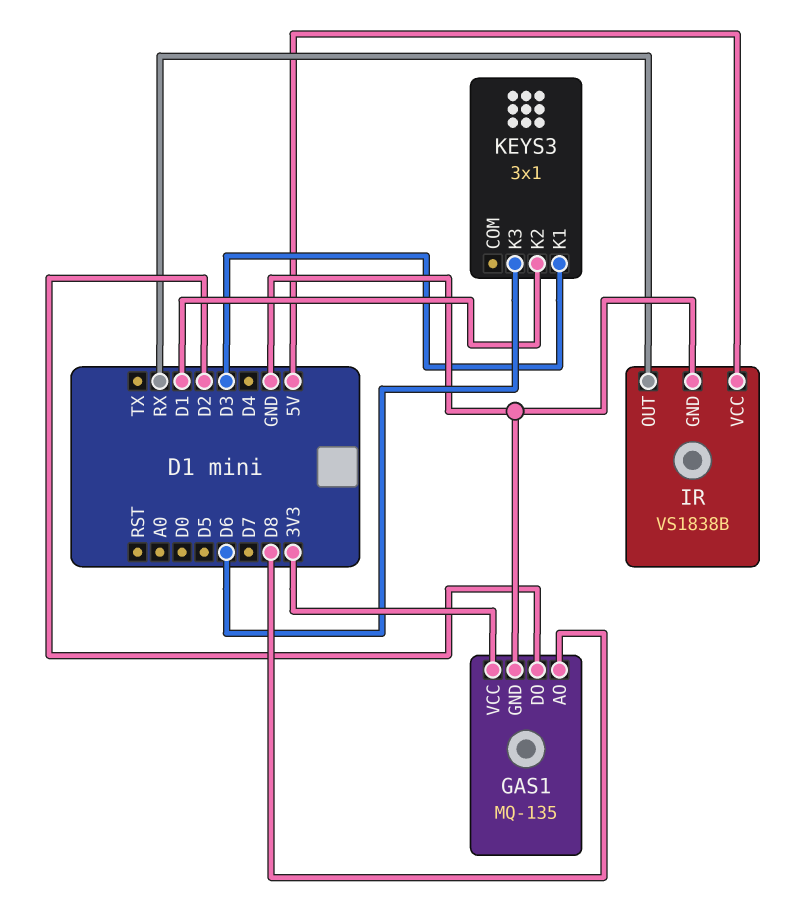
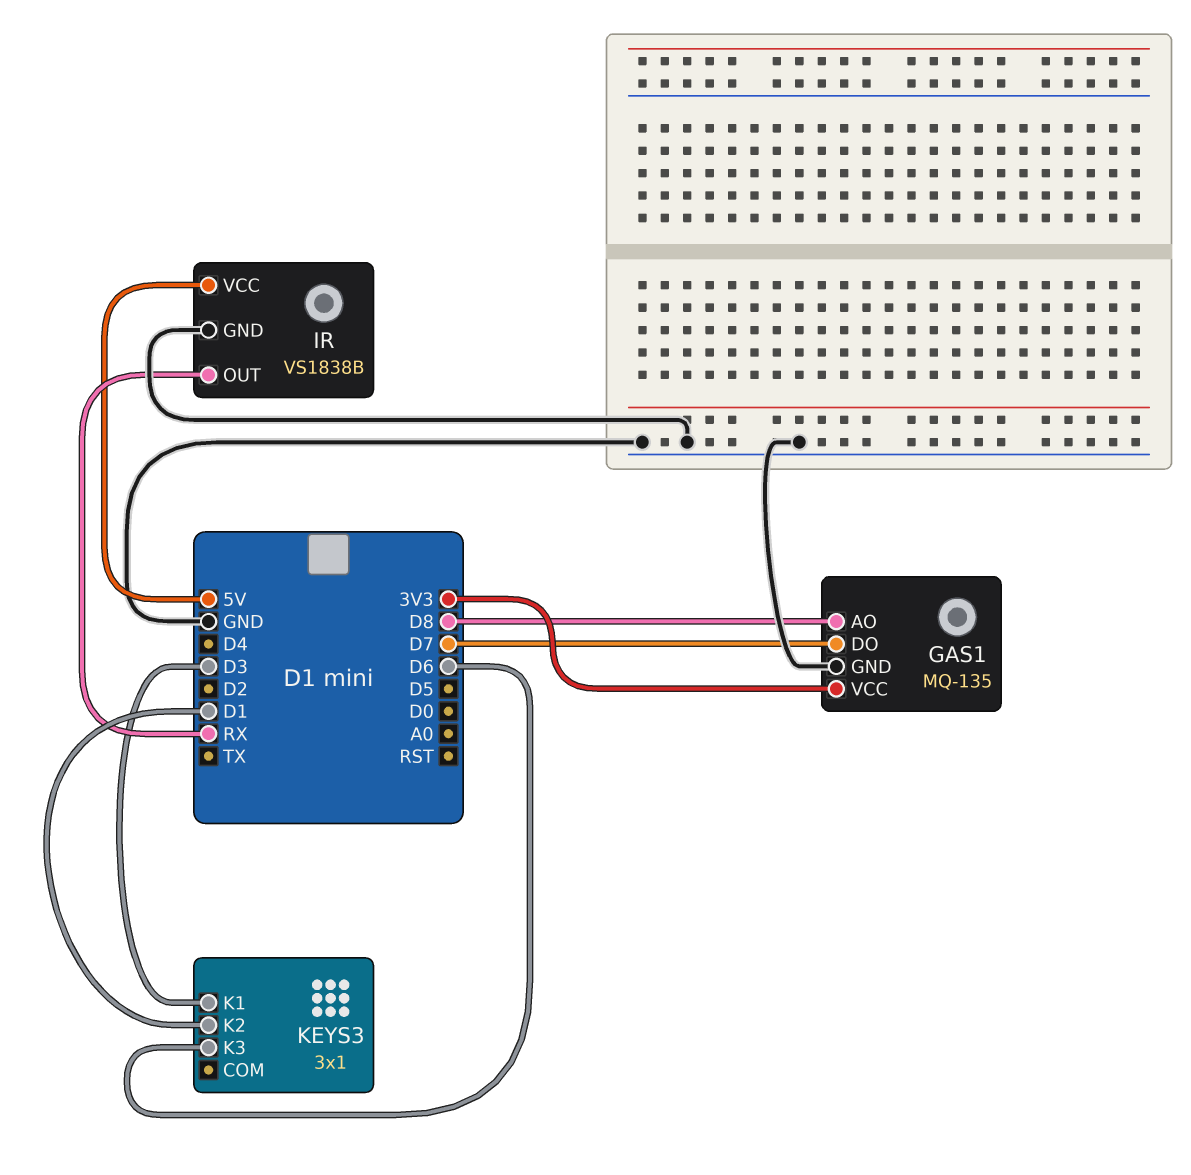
GAS1 pin DO: D2 -> D7

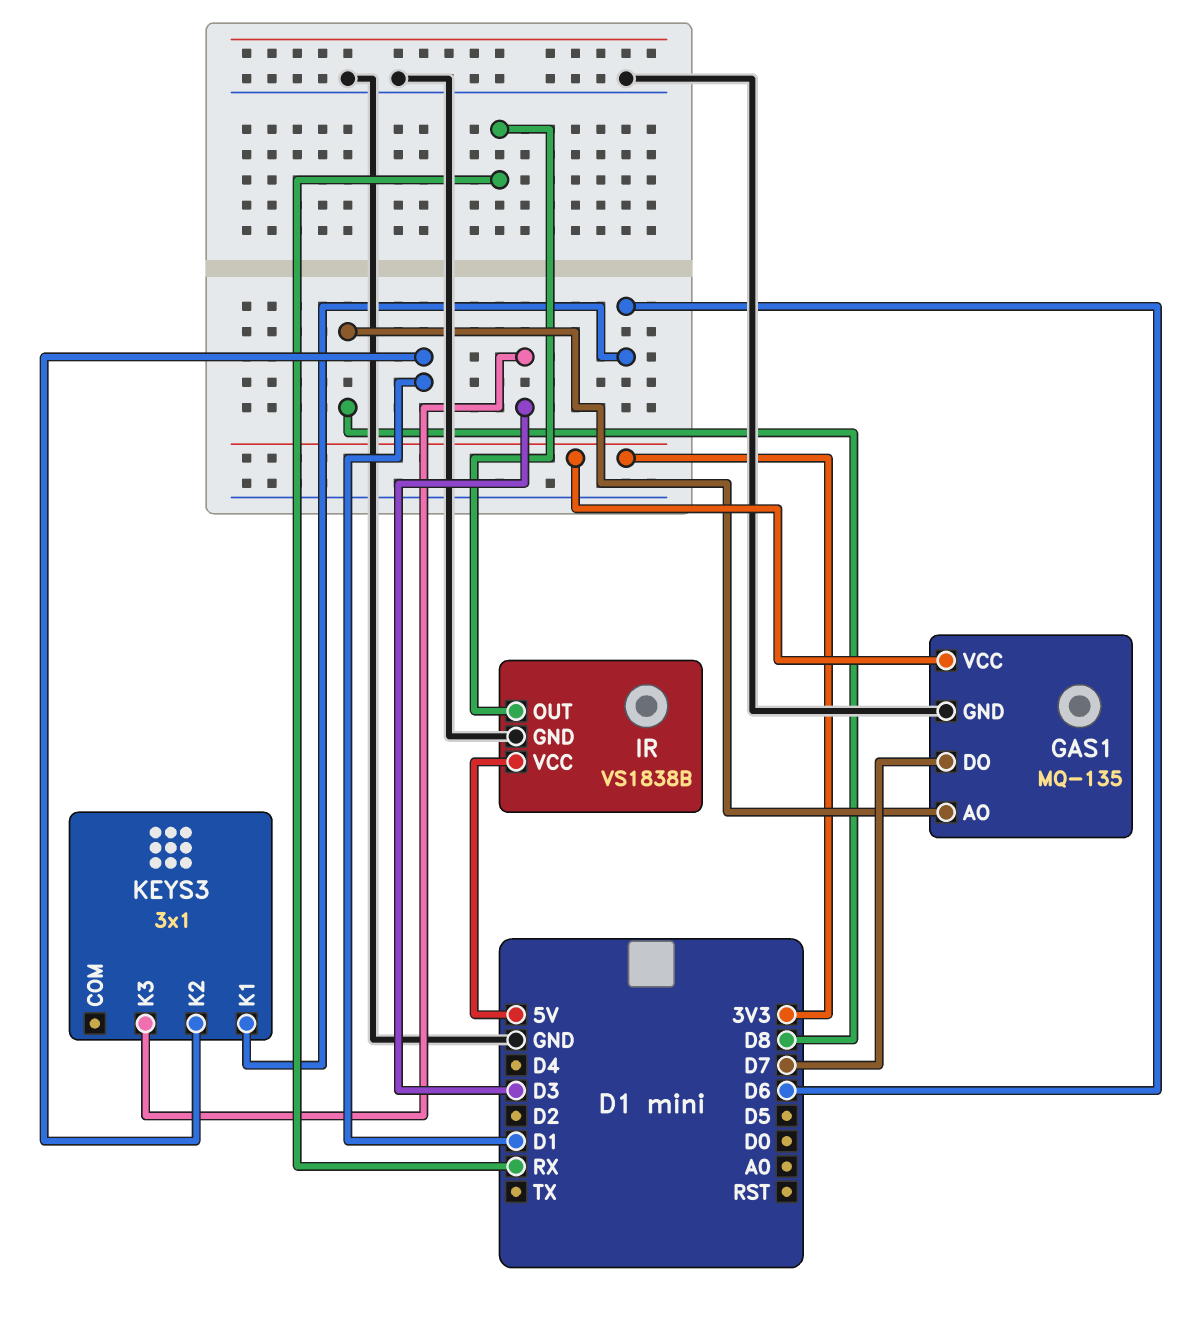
KEYS3 pin K1: D3 -> D6
KEYS3 pin K3: D6 -> D3

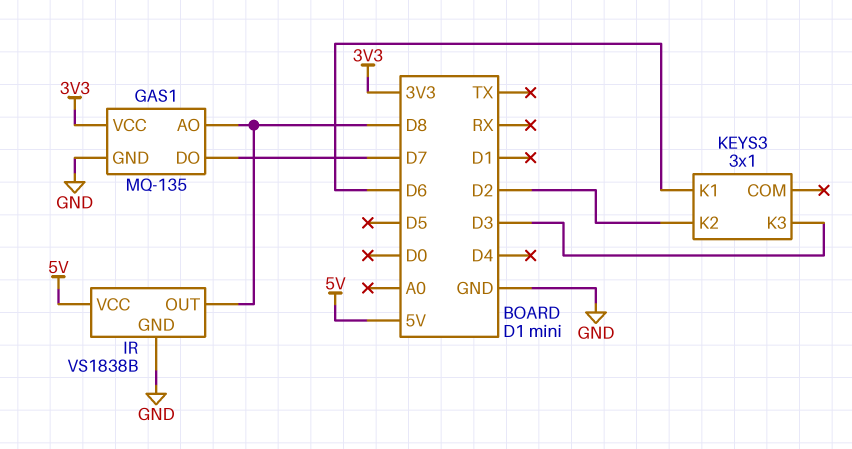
IR pin OUT: RX -> D8
KEYS3 pin K2: D1 -> D2

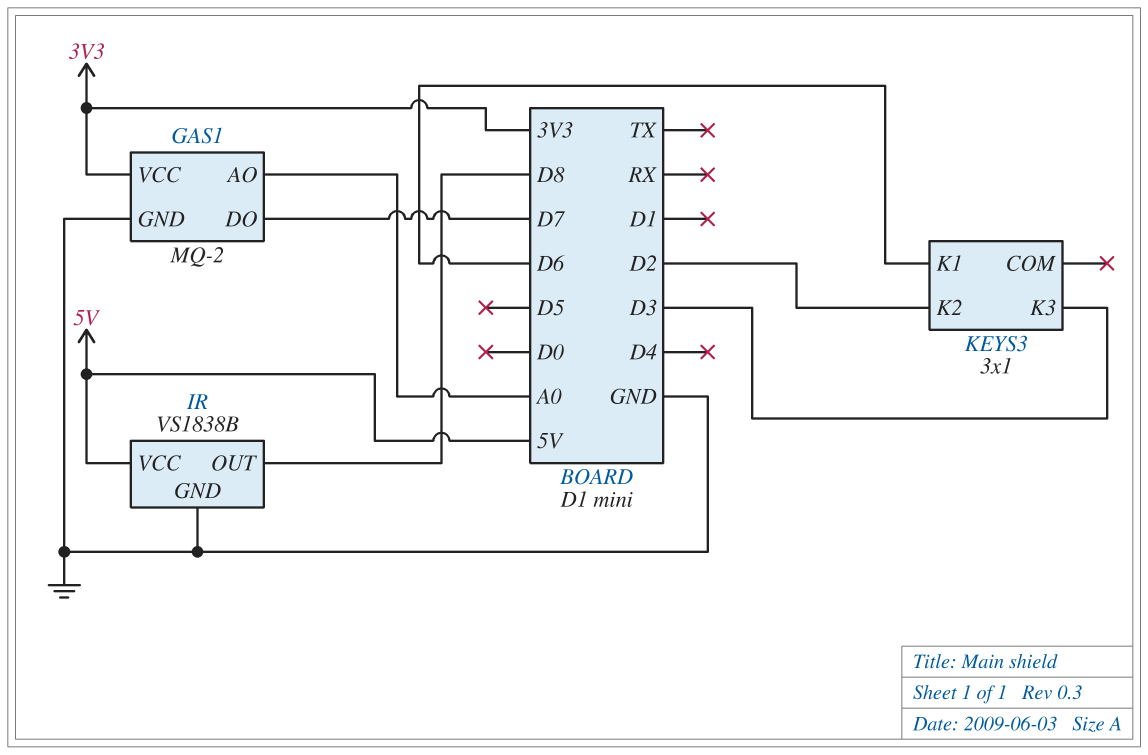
GAS1: MQ-135 -> MQ-2
GAS1 pin AO: D8 -> A0

